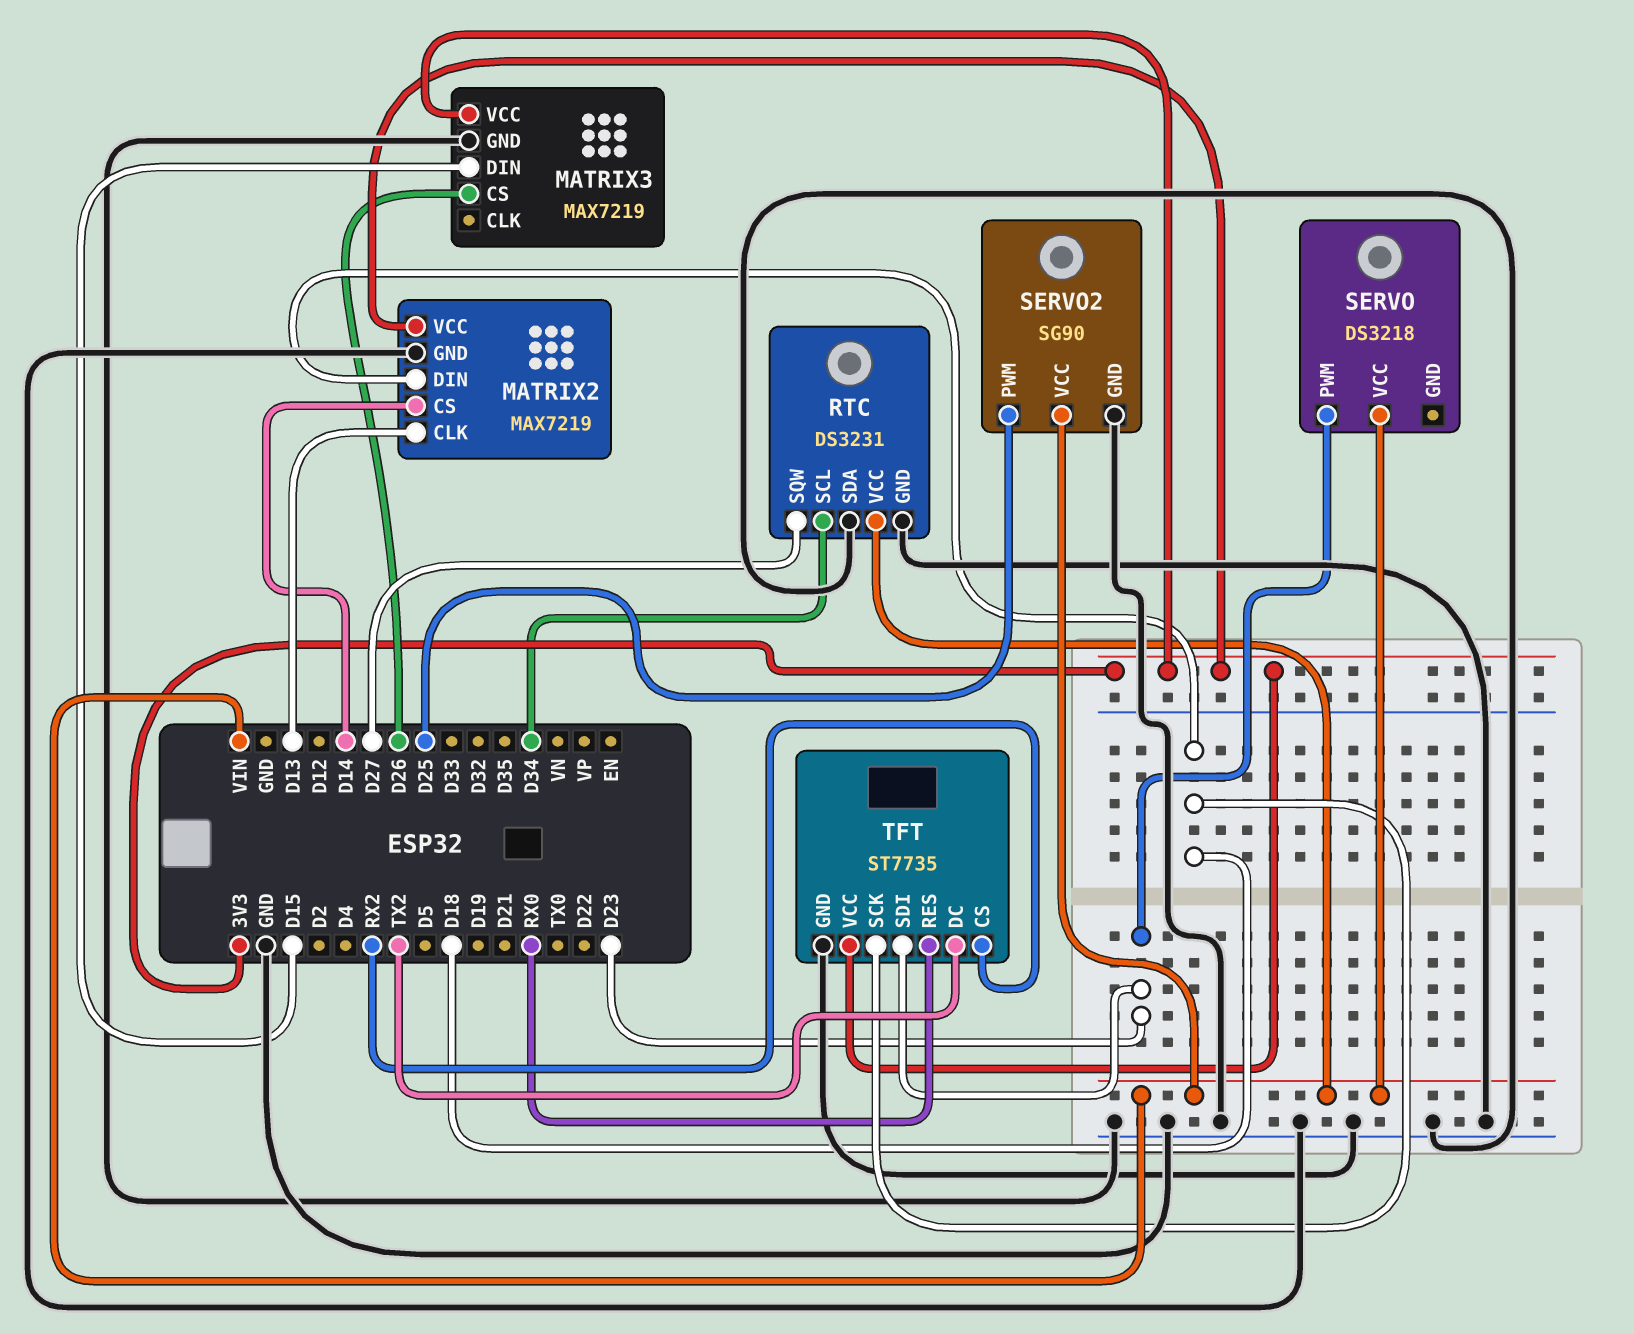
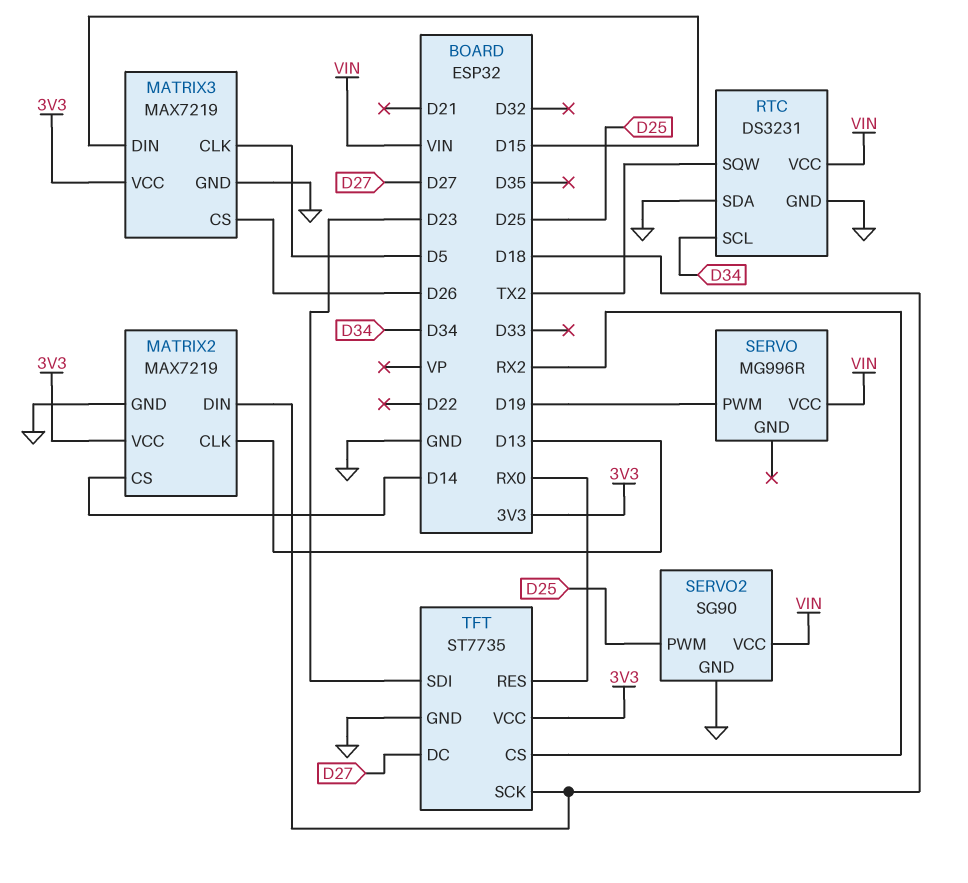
MATRIX3 pin CLK: none -> D5
RTC pin SQW: D27 -> TX2
SERVO: DS3218 -> MG996R
SERVO pin PWM: D23 -> D19
TFT pin DC: TX2 -> D27

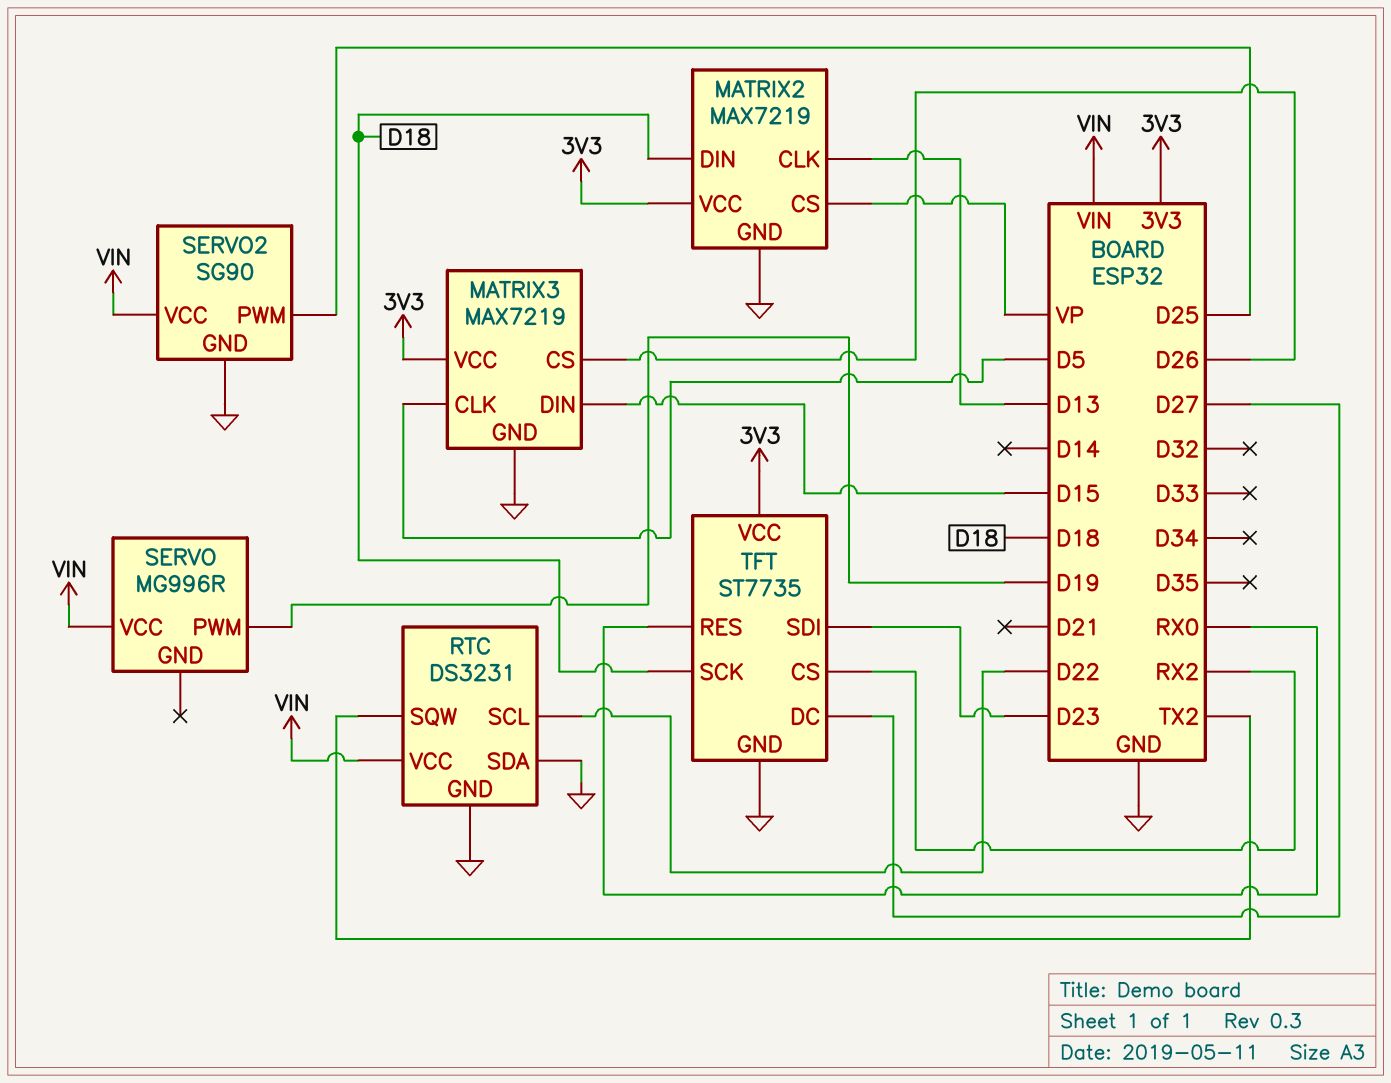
MATRIX2 pin CS: D14 -> VP
RTC pin SCL: D34 -> D22

